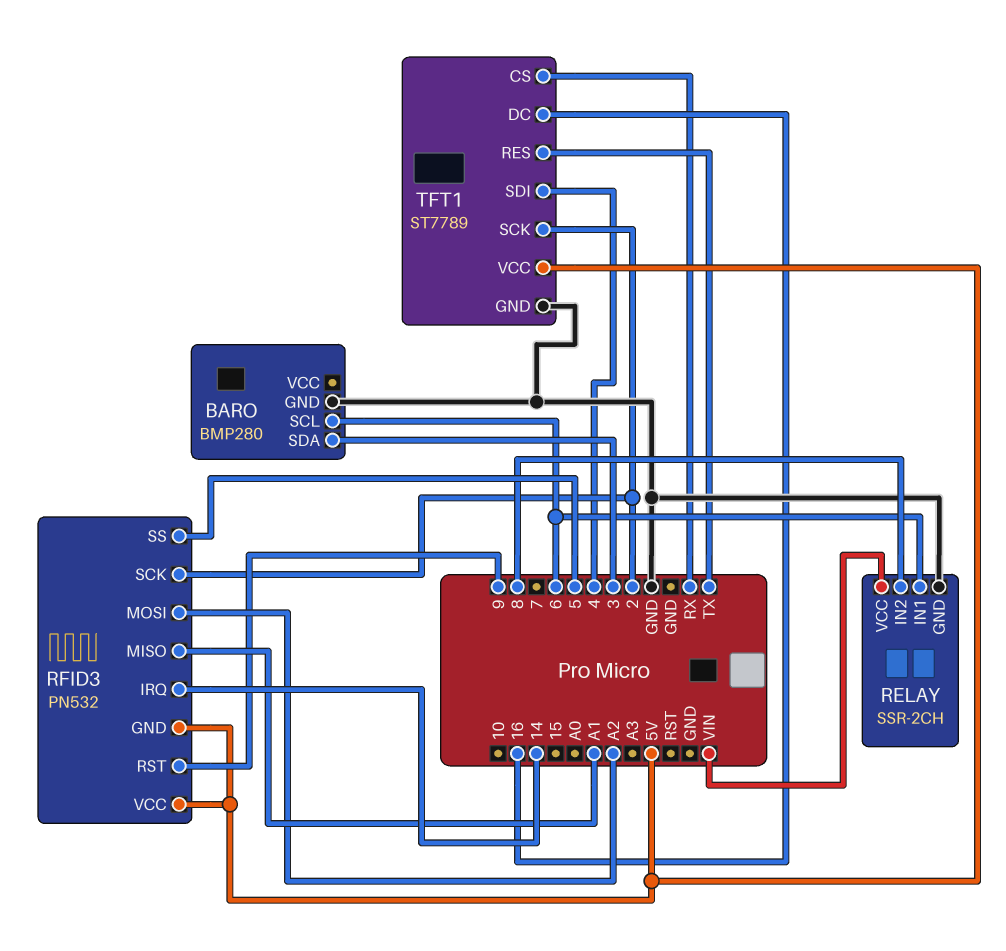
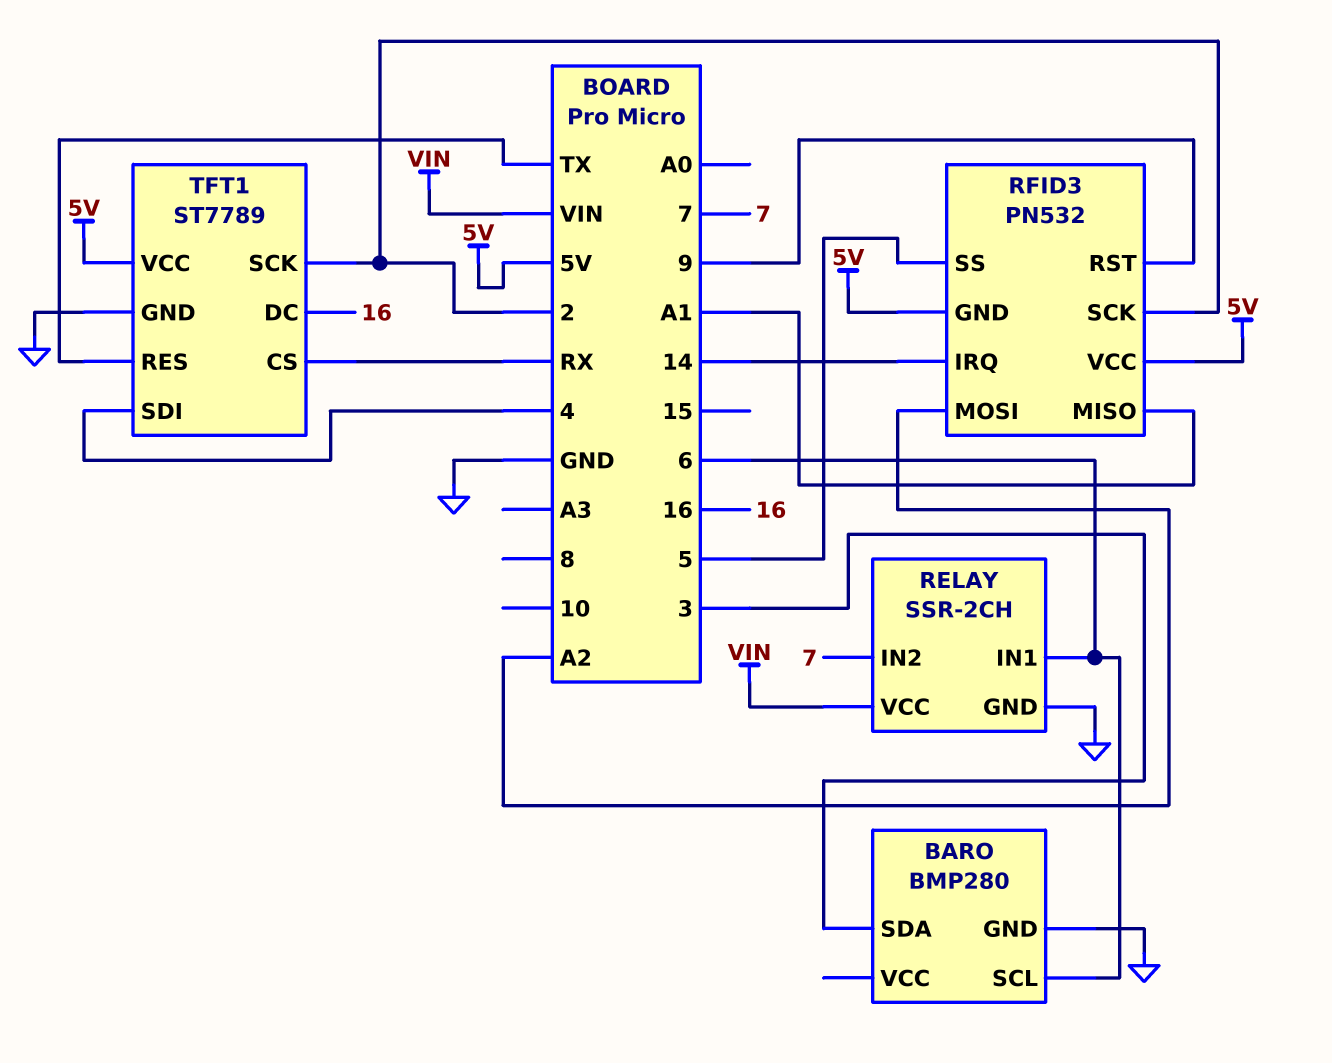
RELAY pin IN2: 8 -> 7

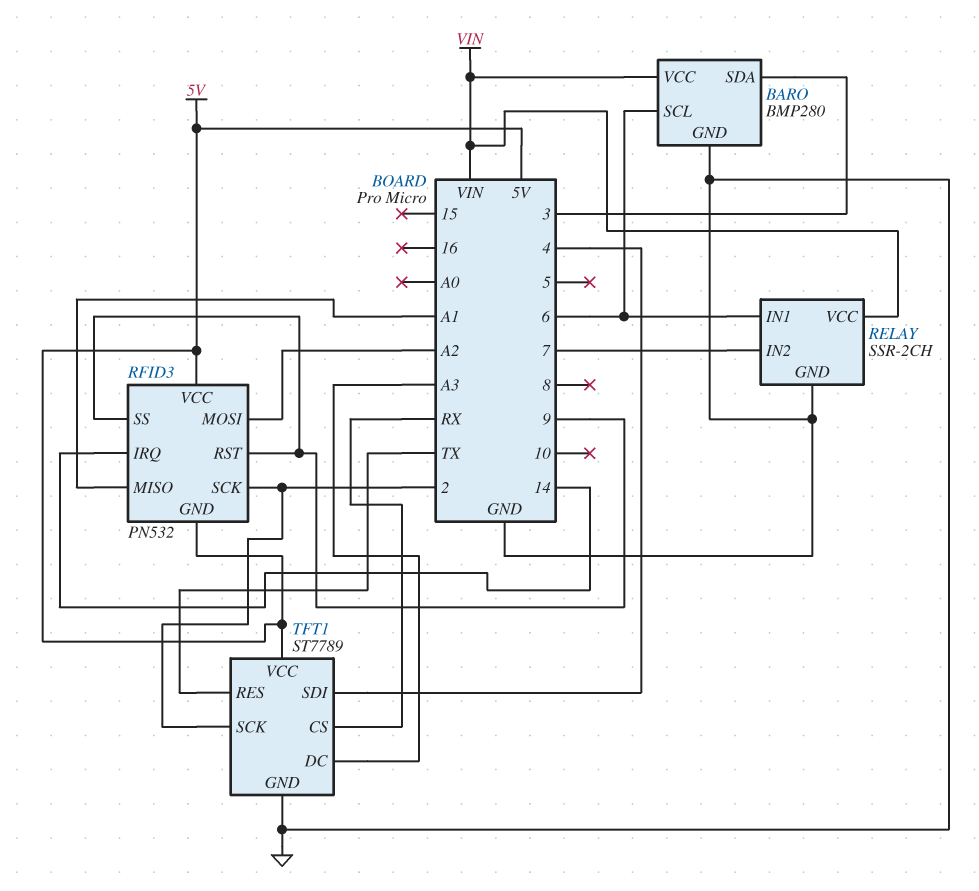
BARO pin VCC: none -> VIN
RFID3 pin SS: 5 -> 9
TFT1 pin DC: 16 -> A3

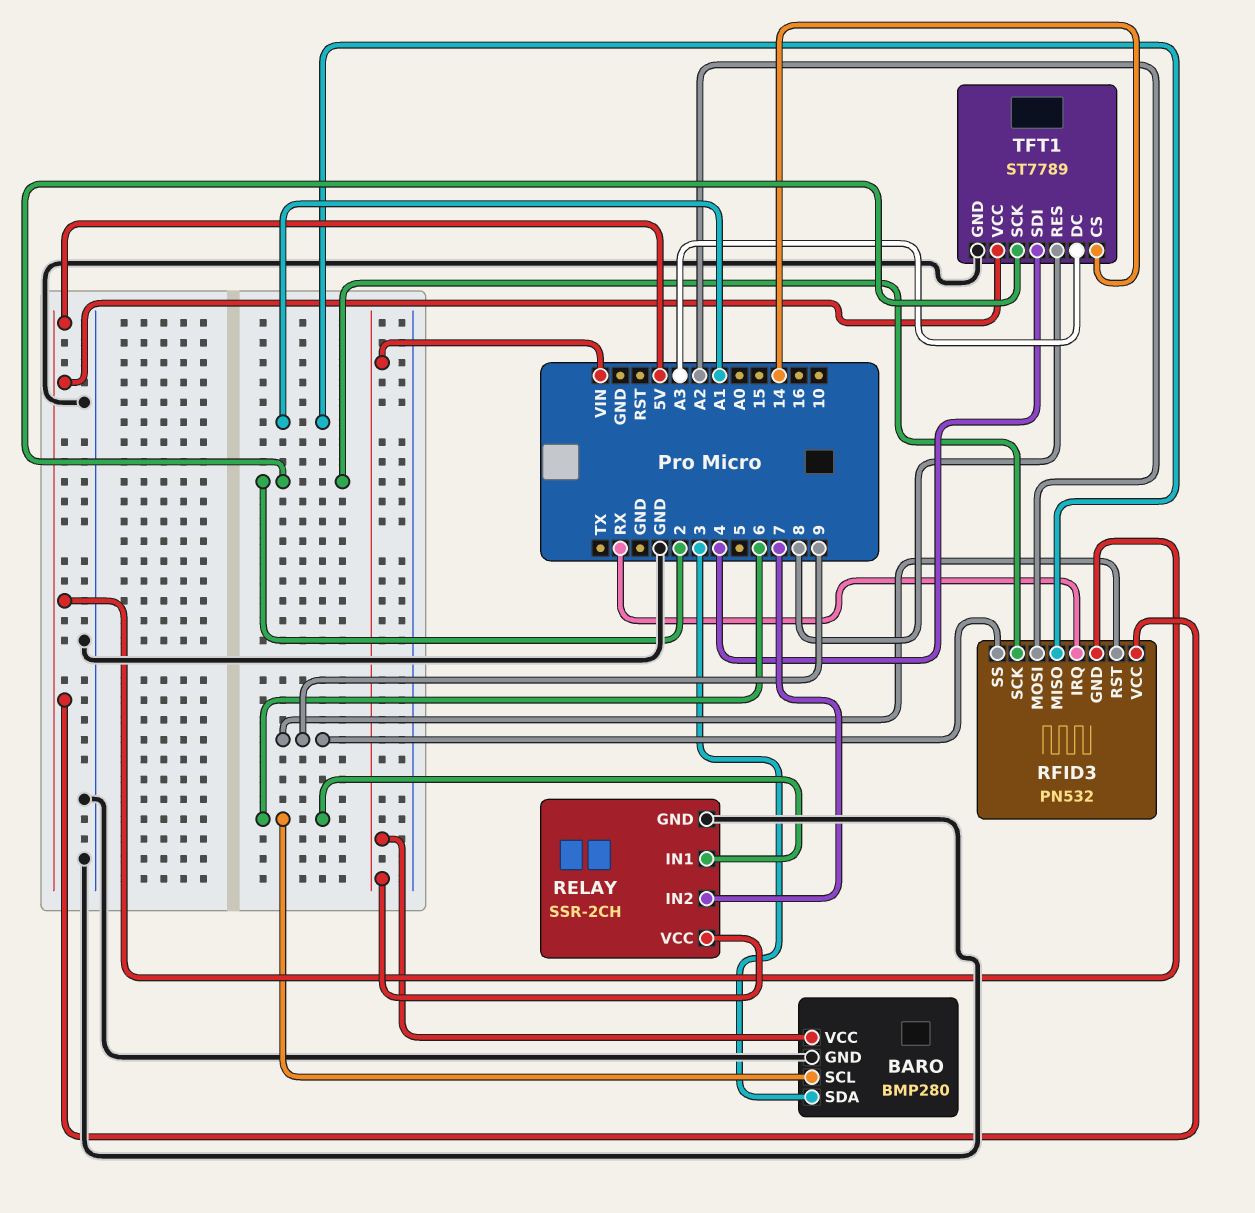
RFID3 pin IRQ: 14 -> RX
TFT1 pin CS: RX -> 14
TFT1 pin RES: TX -> 8

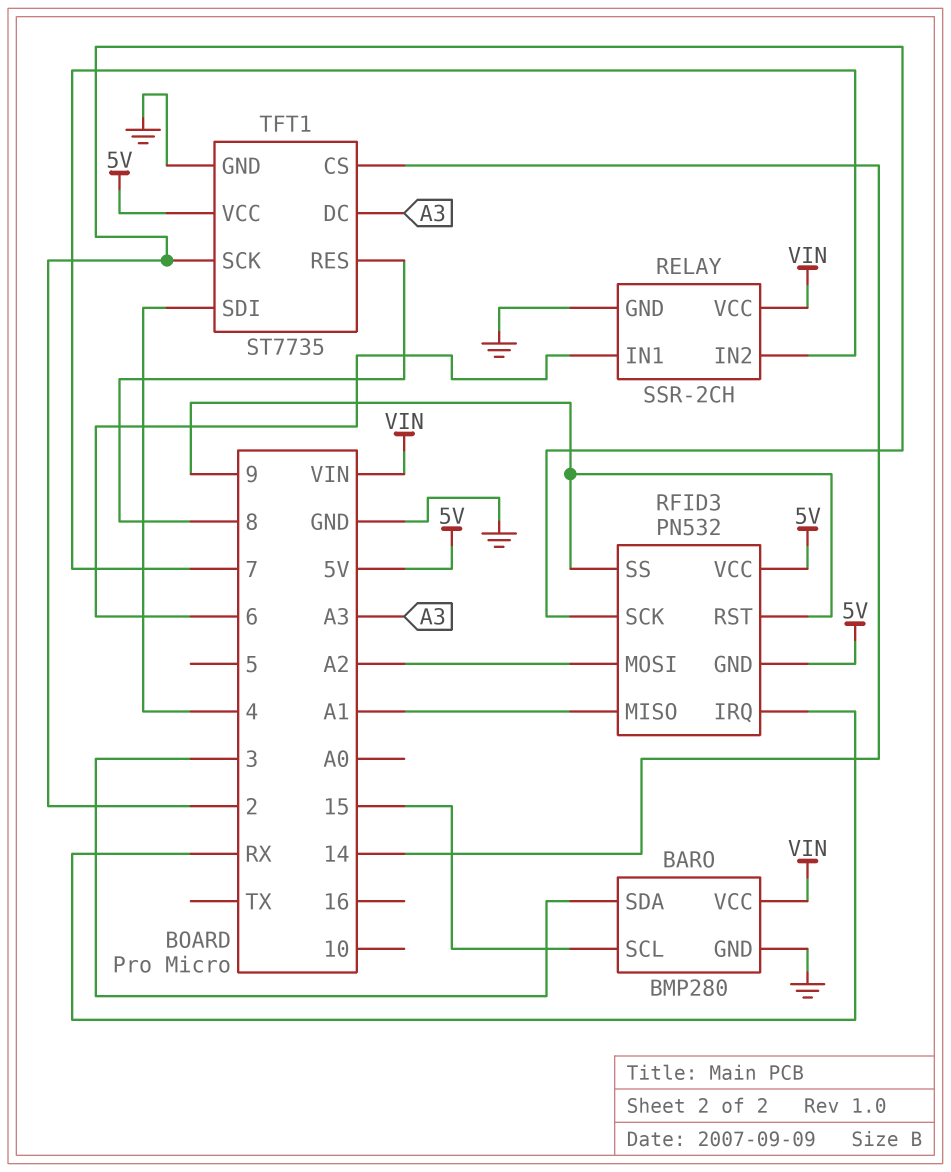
BARO pin SCL: 6 -> 15
TFT1: ST7789 -> ST7735

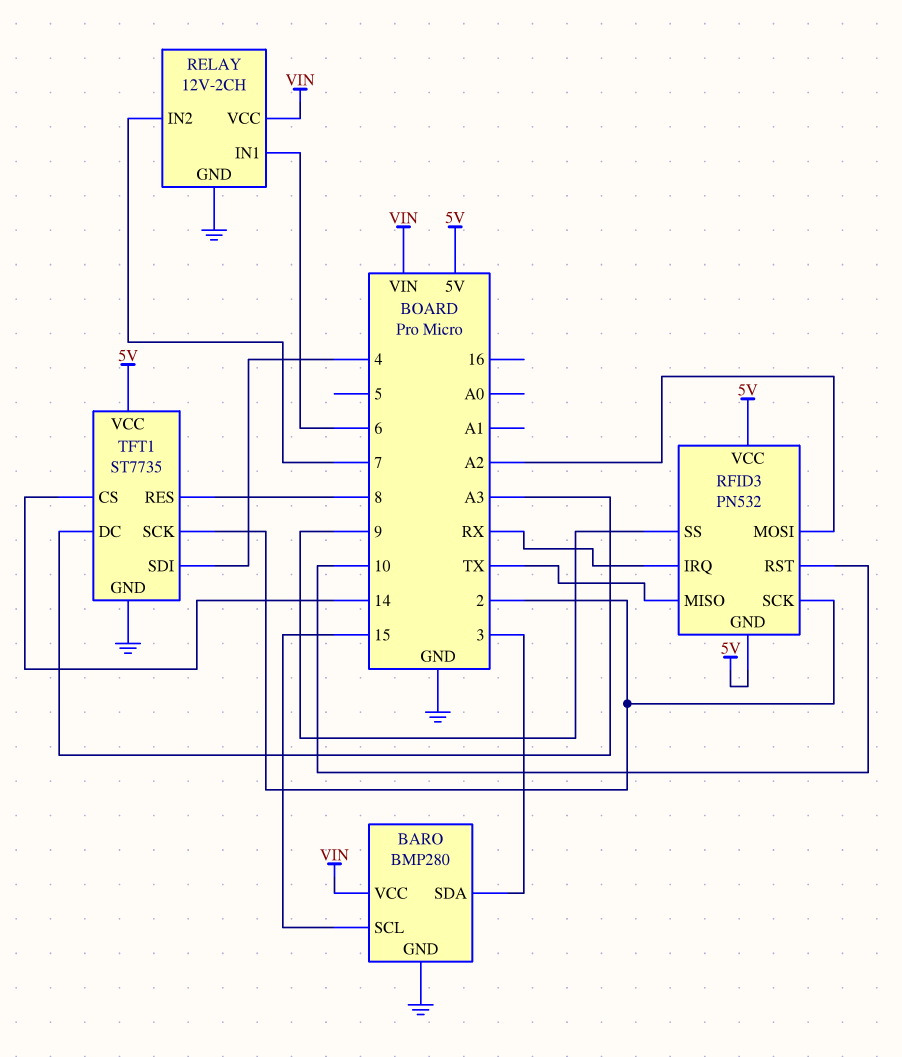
RELAY: SSR-2CH -> 12V-2CH
RFID3 pin MISO: A1 -> TX
RFID3 pin RST: 9 -> 10

